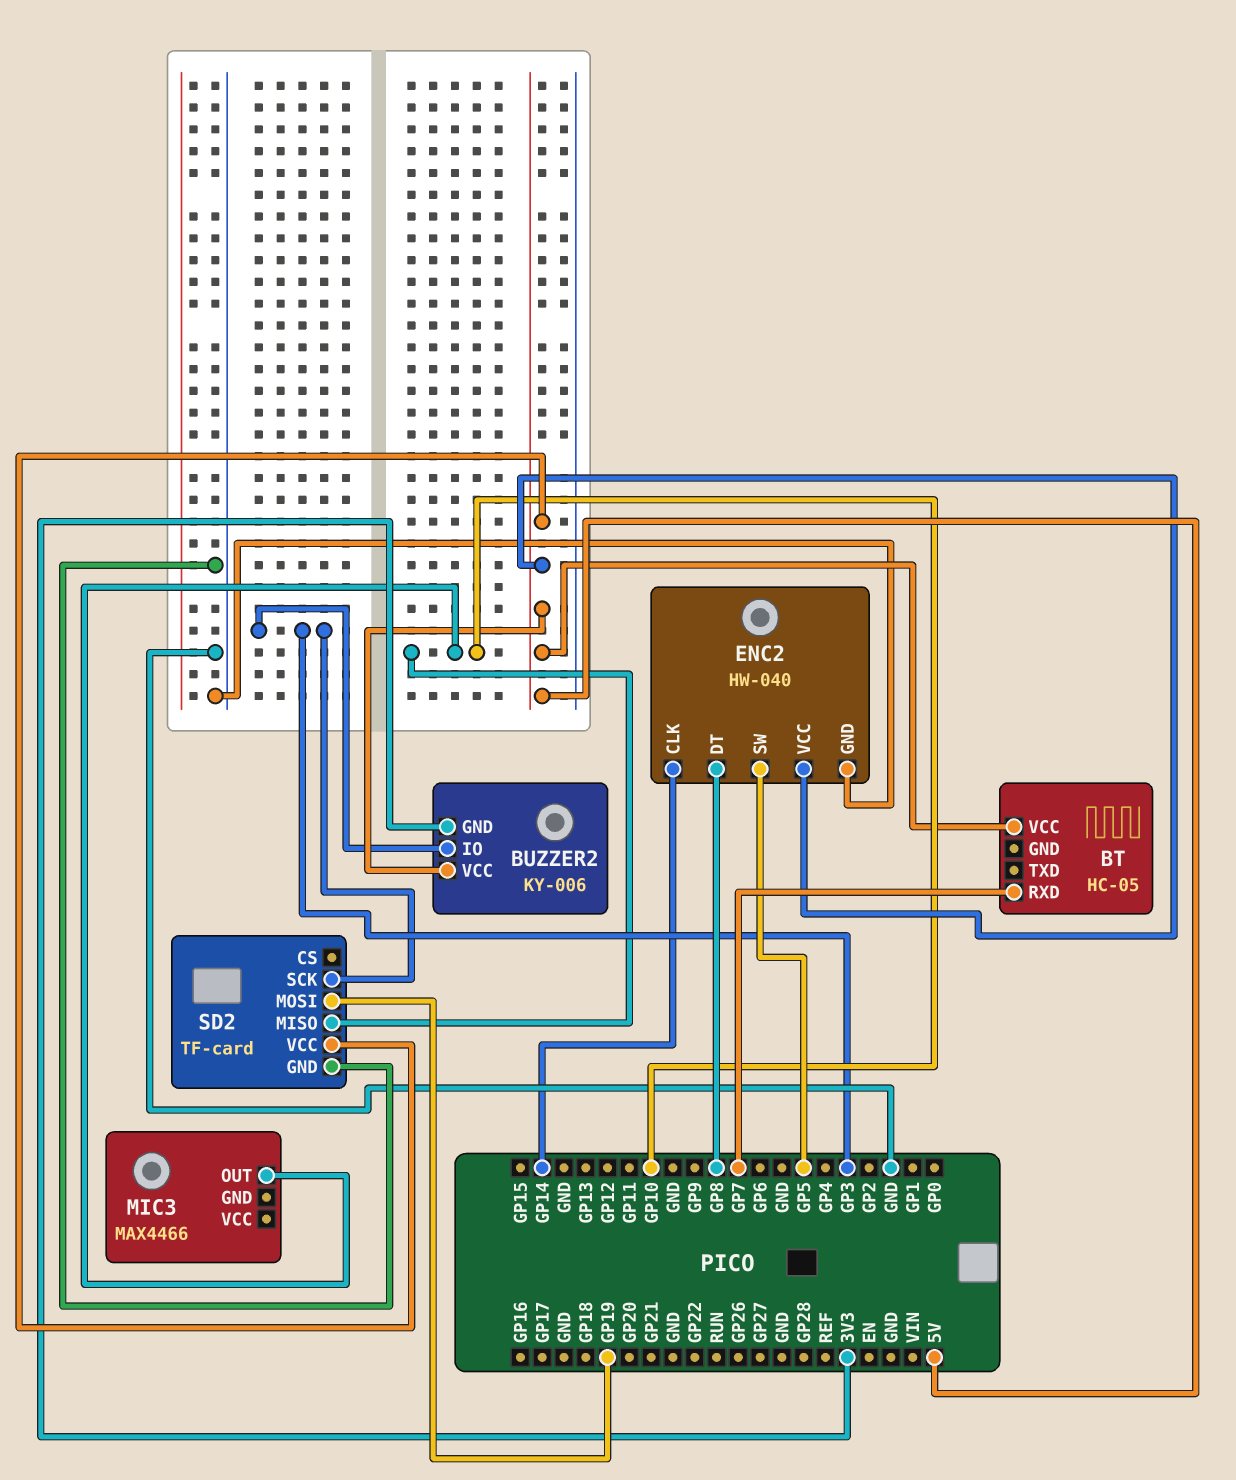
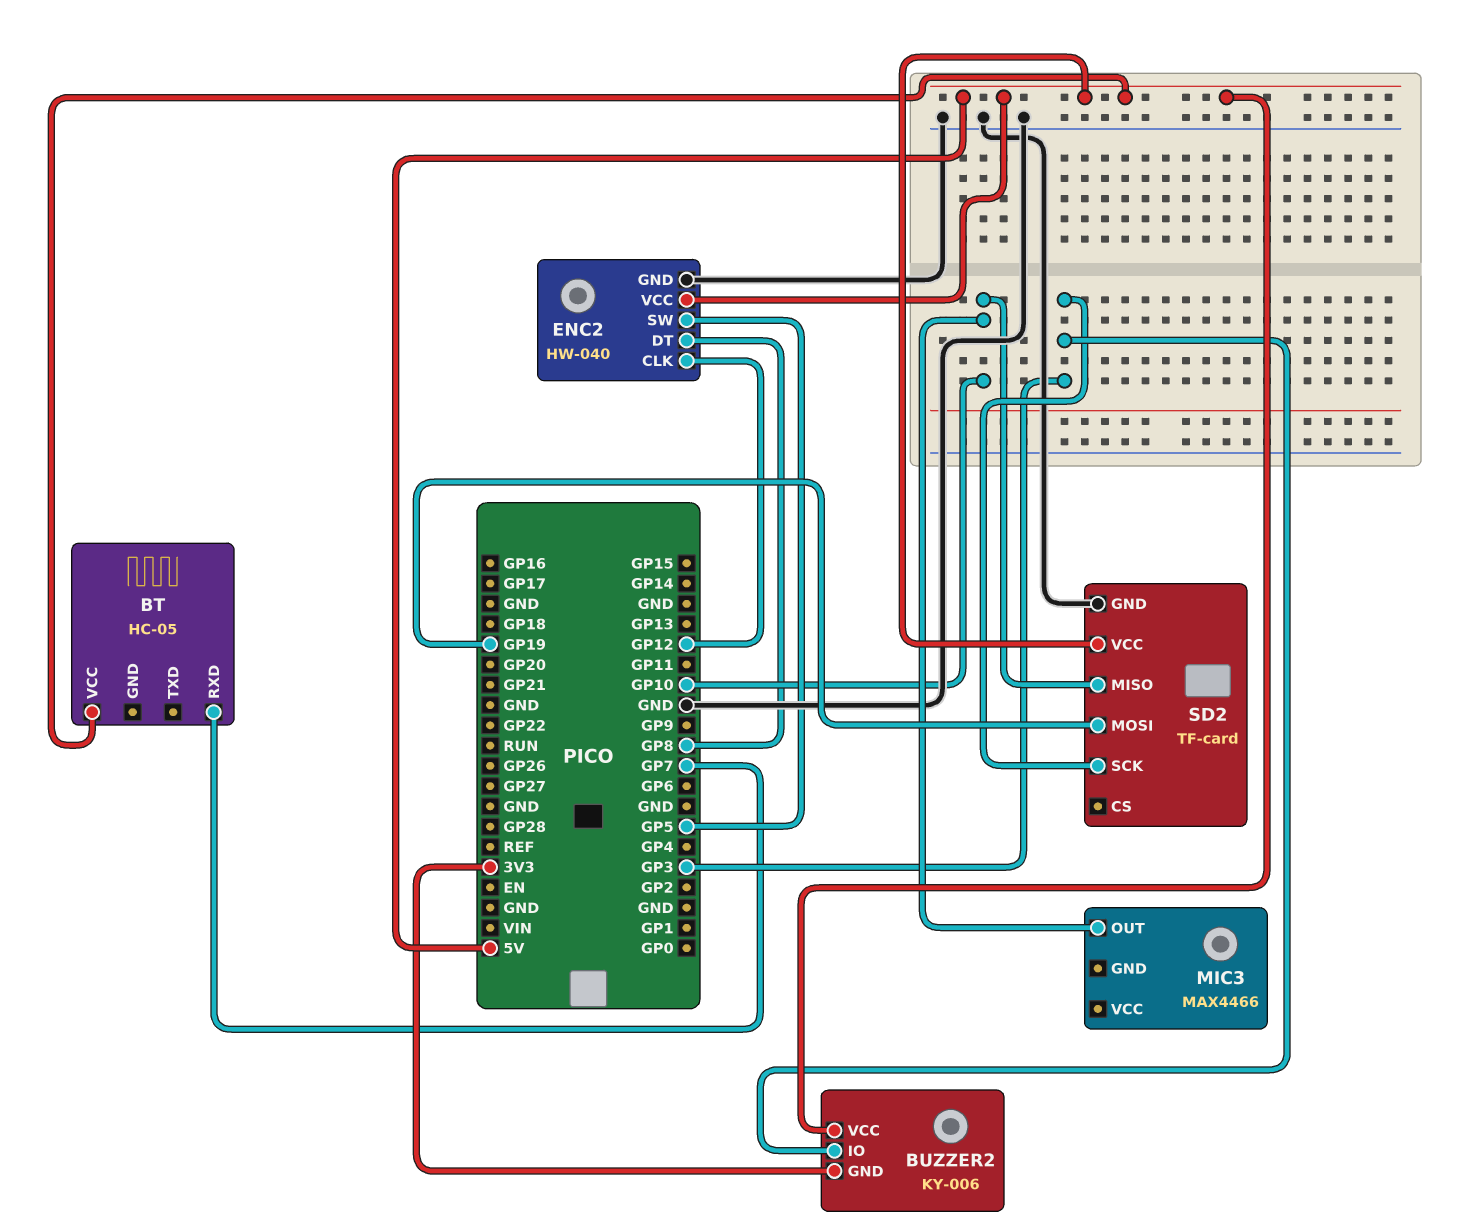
ENC2 pin CLK: GP14 -> GP12

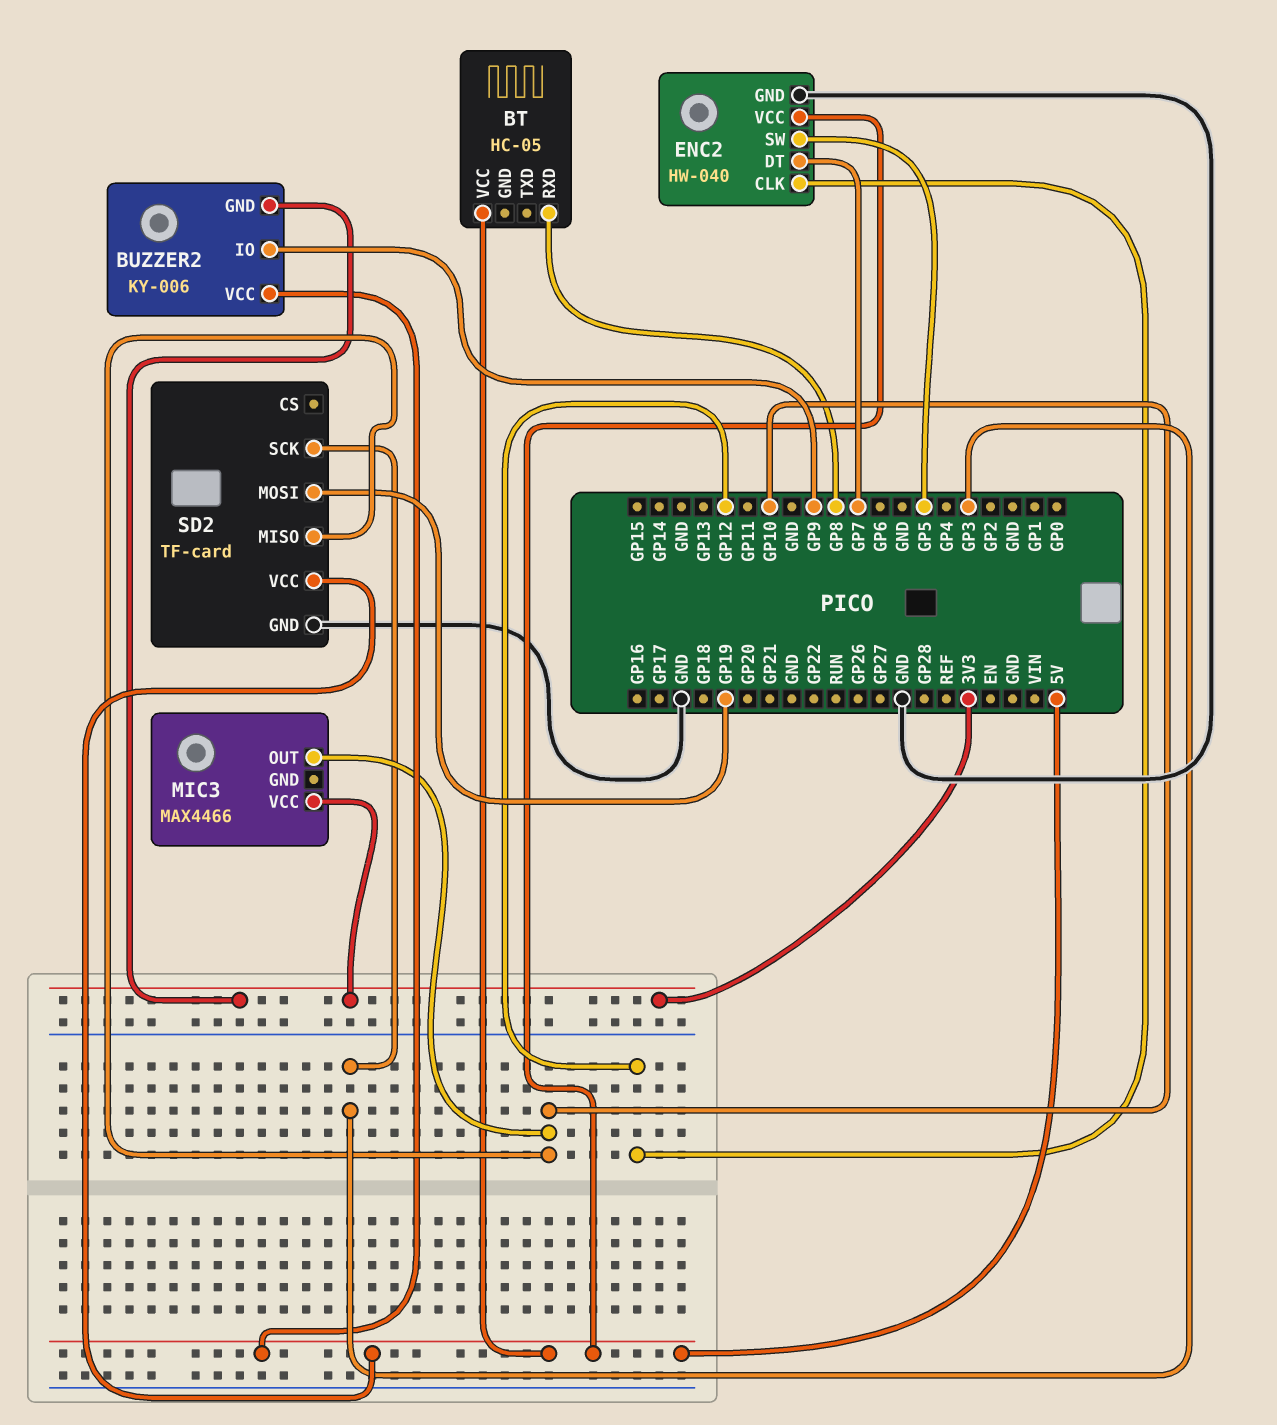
BT pin RXD: GP7 -> GP8
BUZZER2 pin IO: GP3 -> GP9
ENC2 pin DT: GP8 -> GP7
MIC3 pin VCC: none -> 3V3

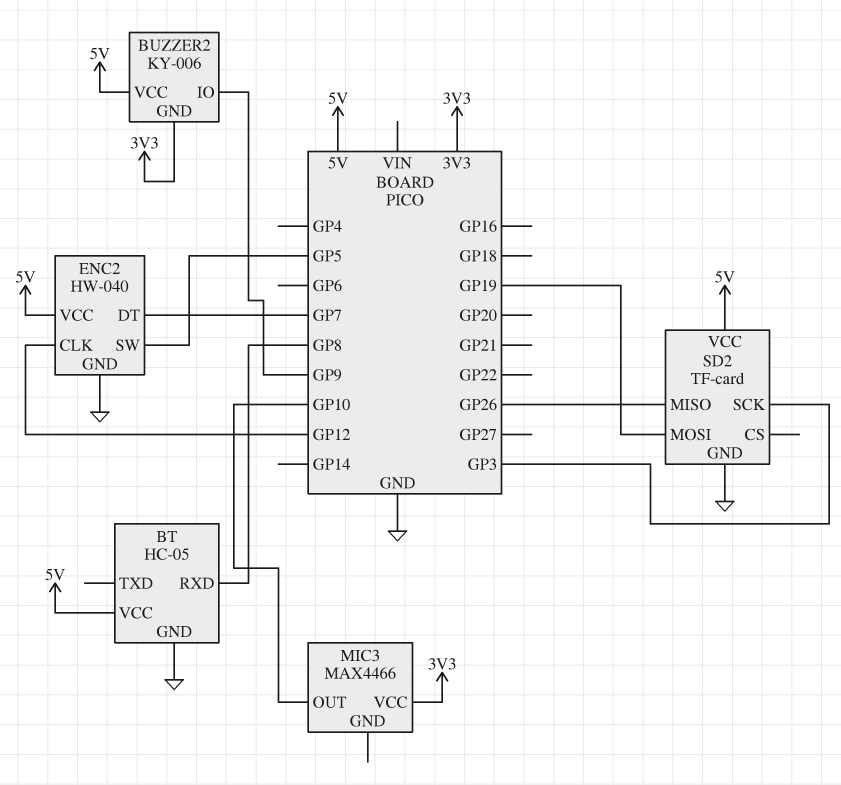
BT pin GND: none -> GND
SD2 pin MISO: GP10 -> GP26

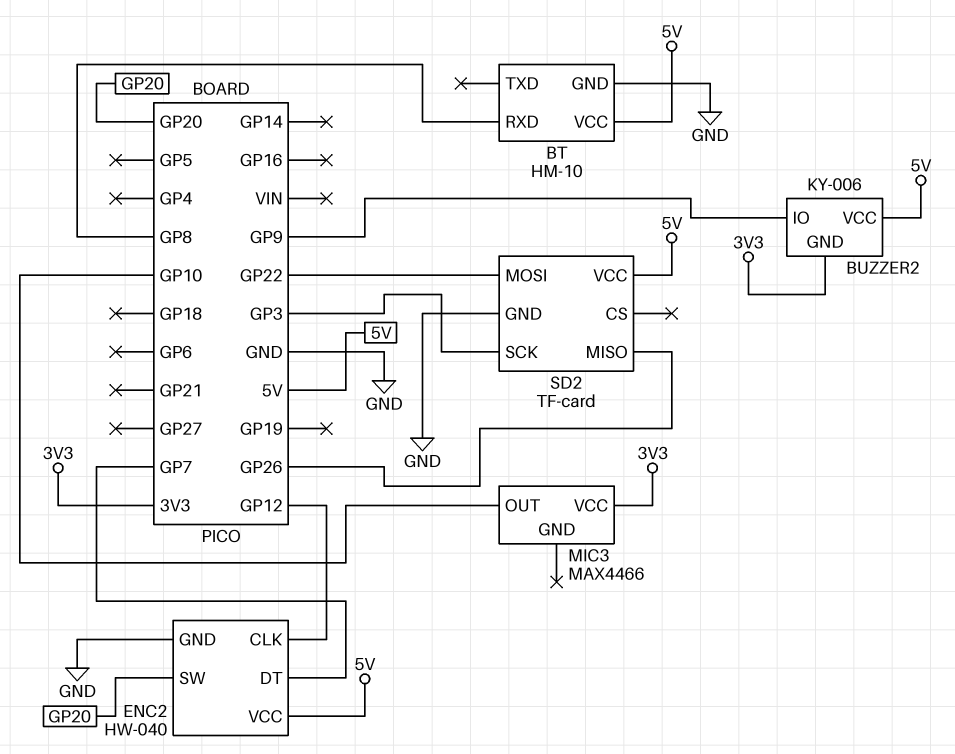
BT: HC-05 -> HM-10
ENC2 pin SW: GP5 -> GP20
SD2 pin MOSI: GP19 -> GP22

